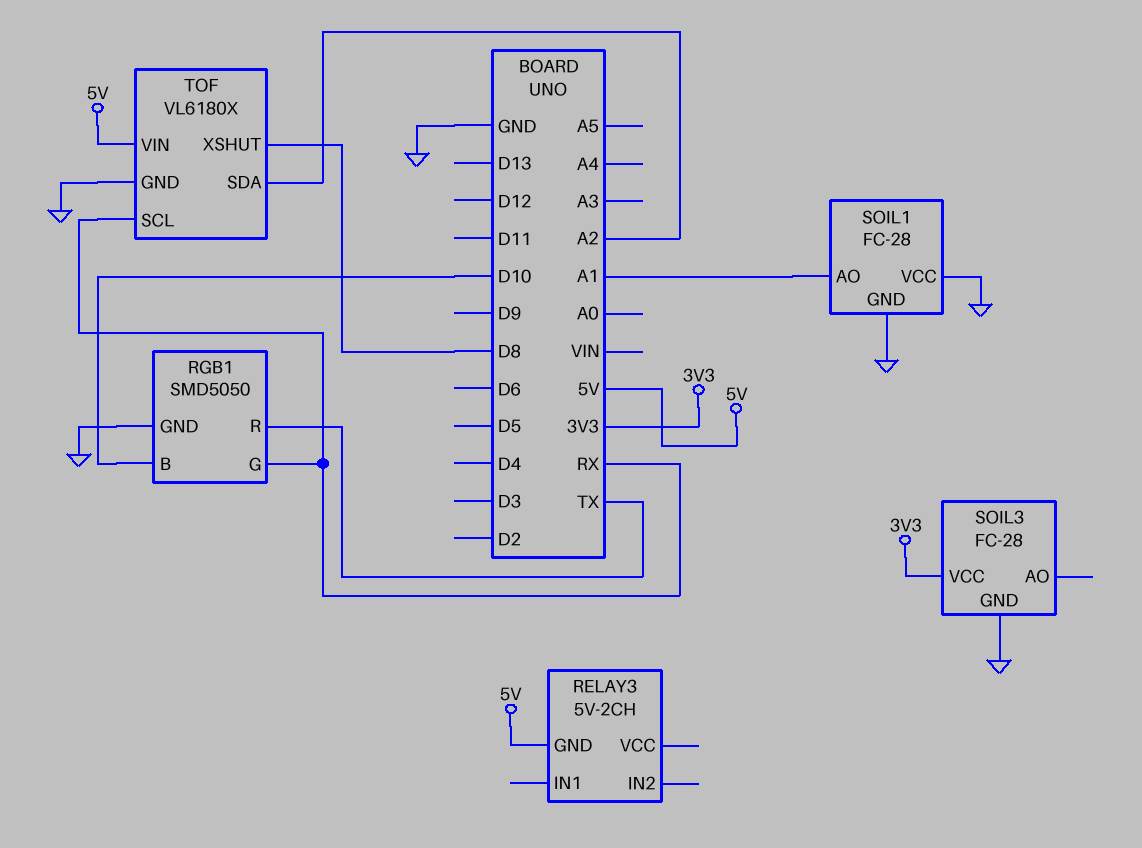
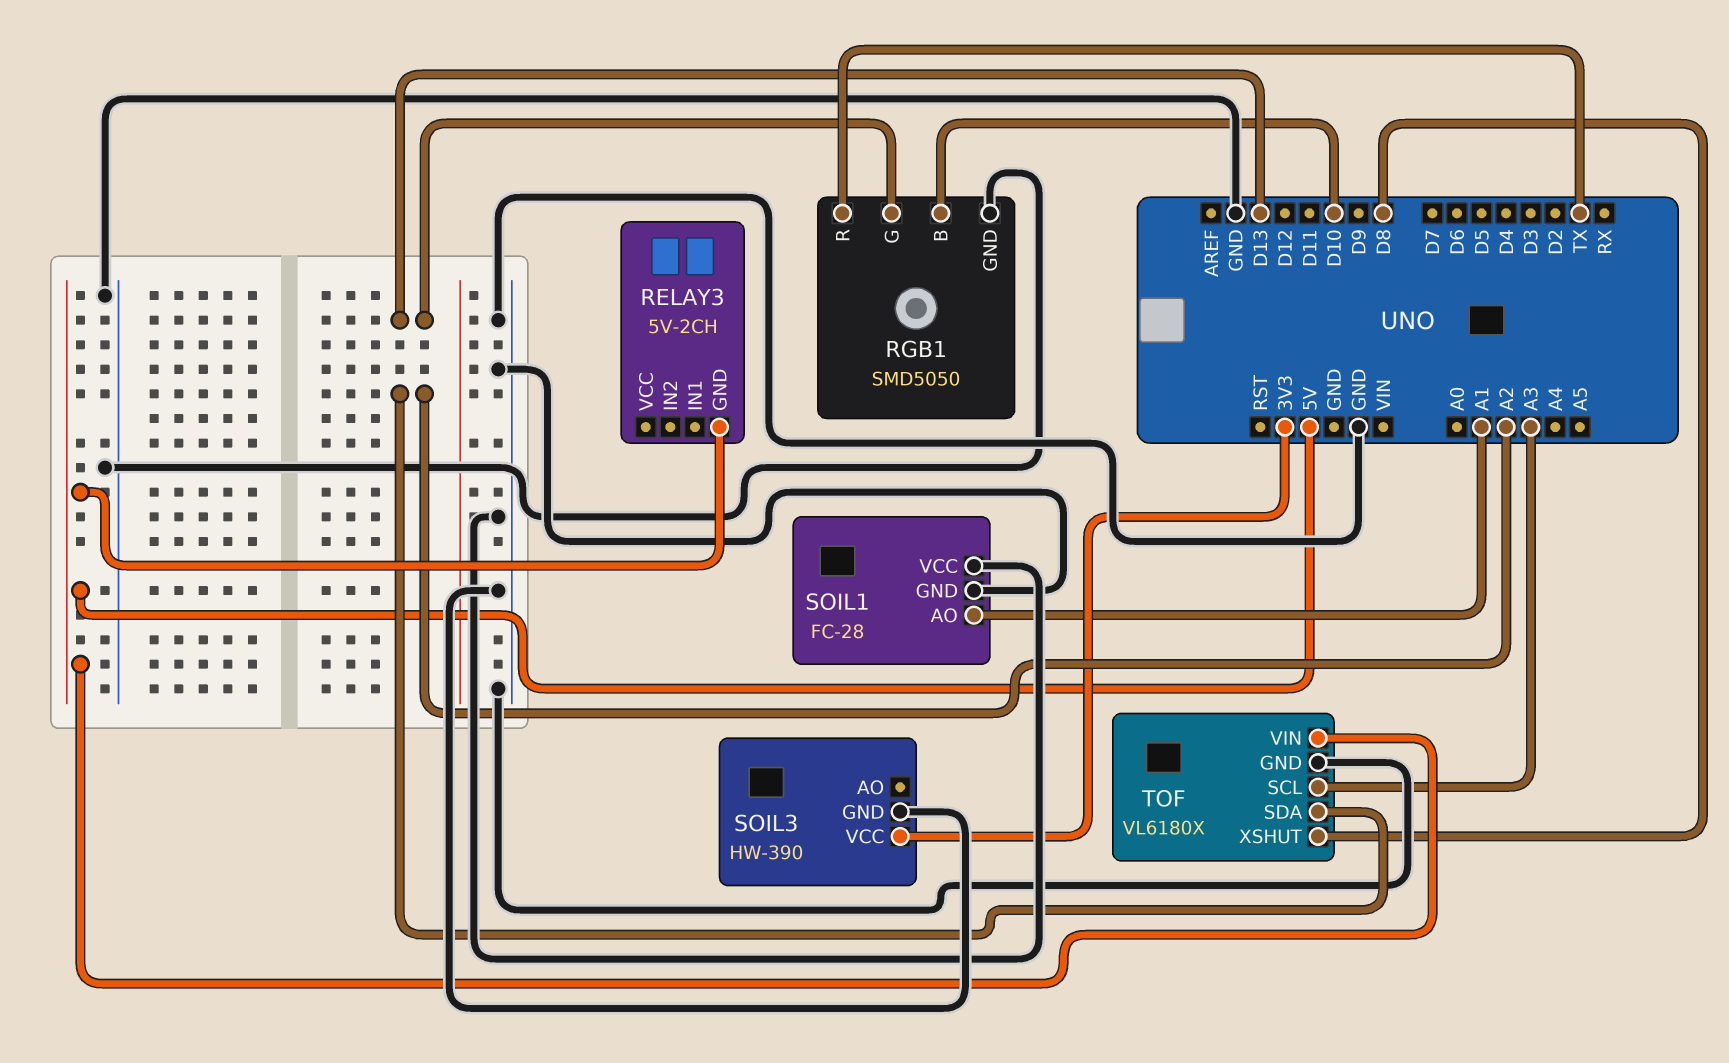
RGB1 pin G: RX -> D13
SOIL3: FC-28 -> HW-390
TOF pin SCL: RX -> A3

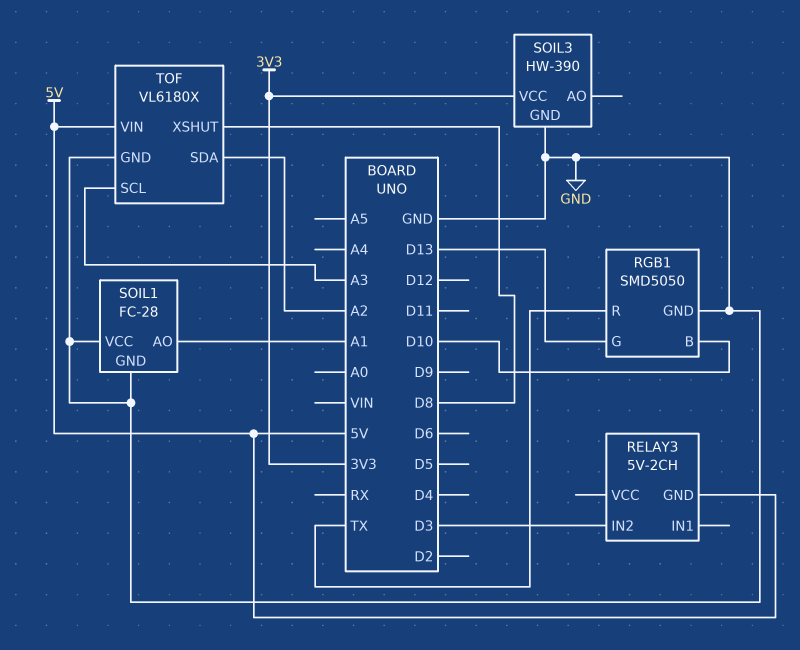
RELAY3 pin IN2: none -> D3

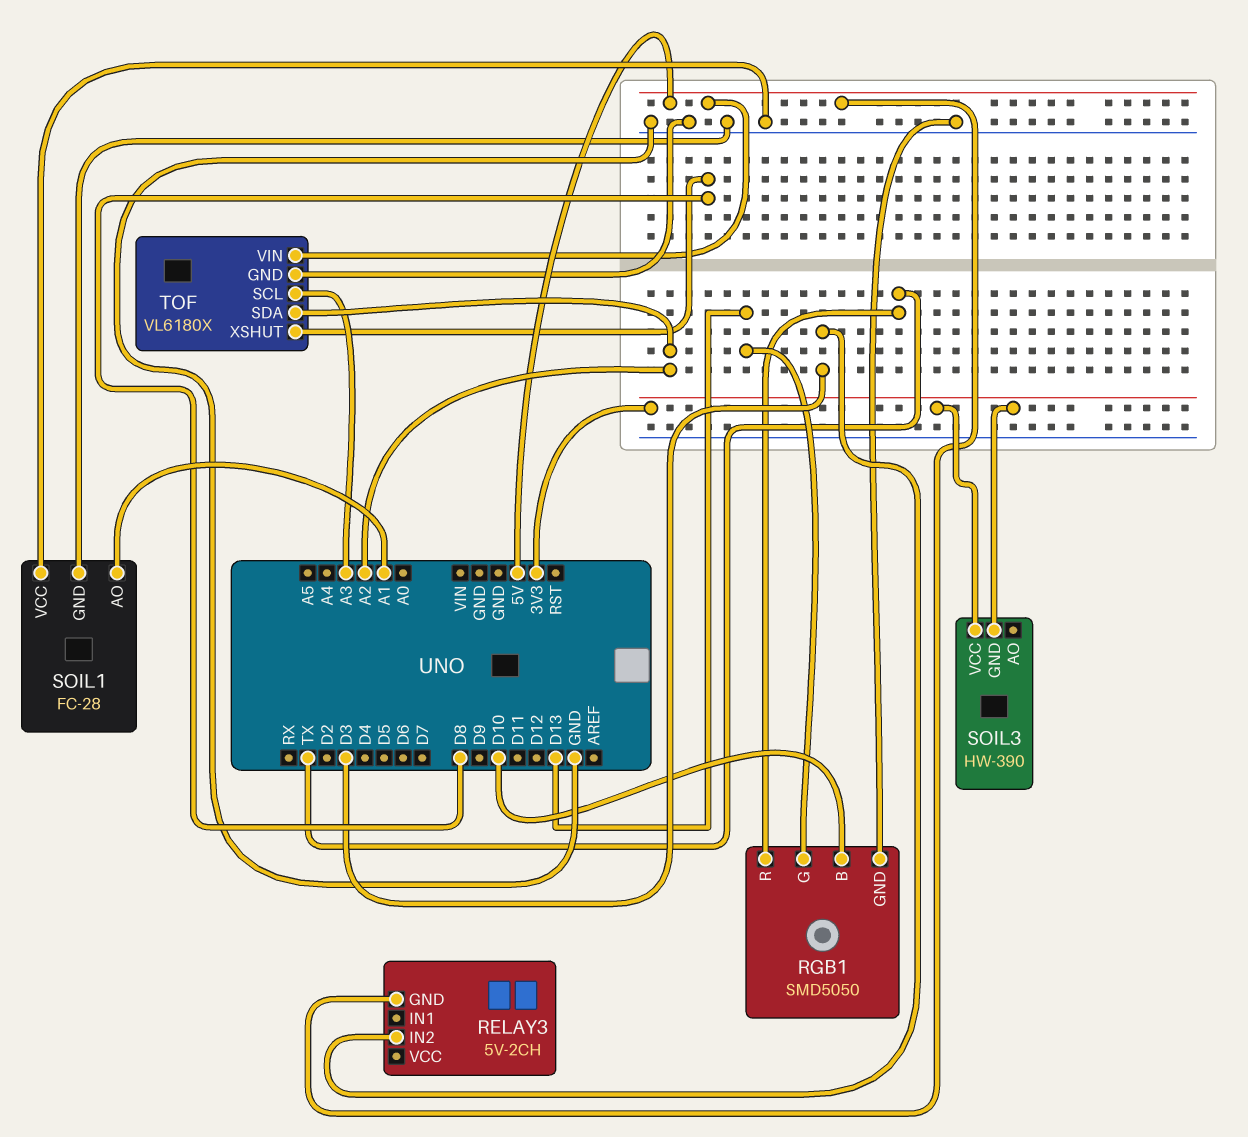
SOIL3 pin GND: GND -> 3V3

